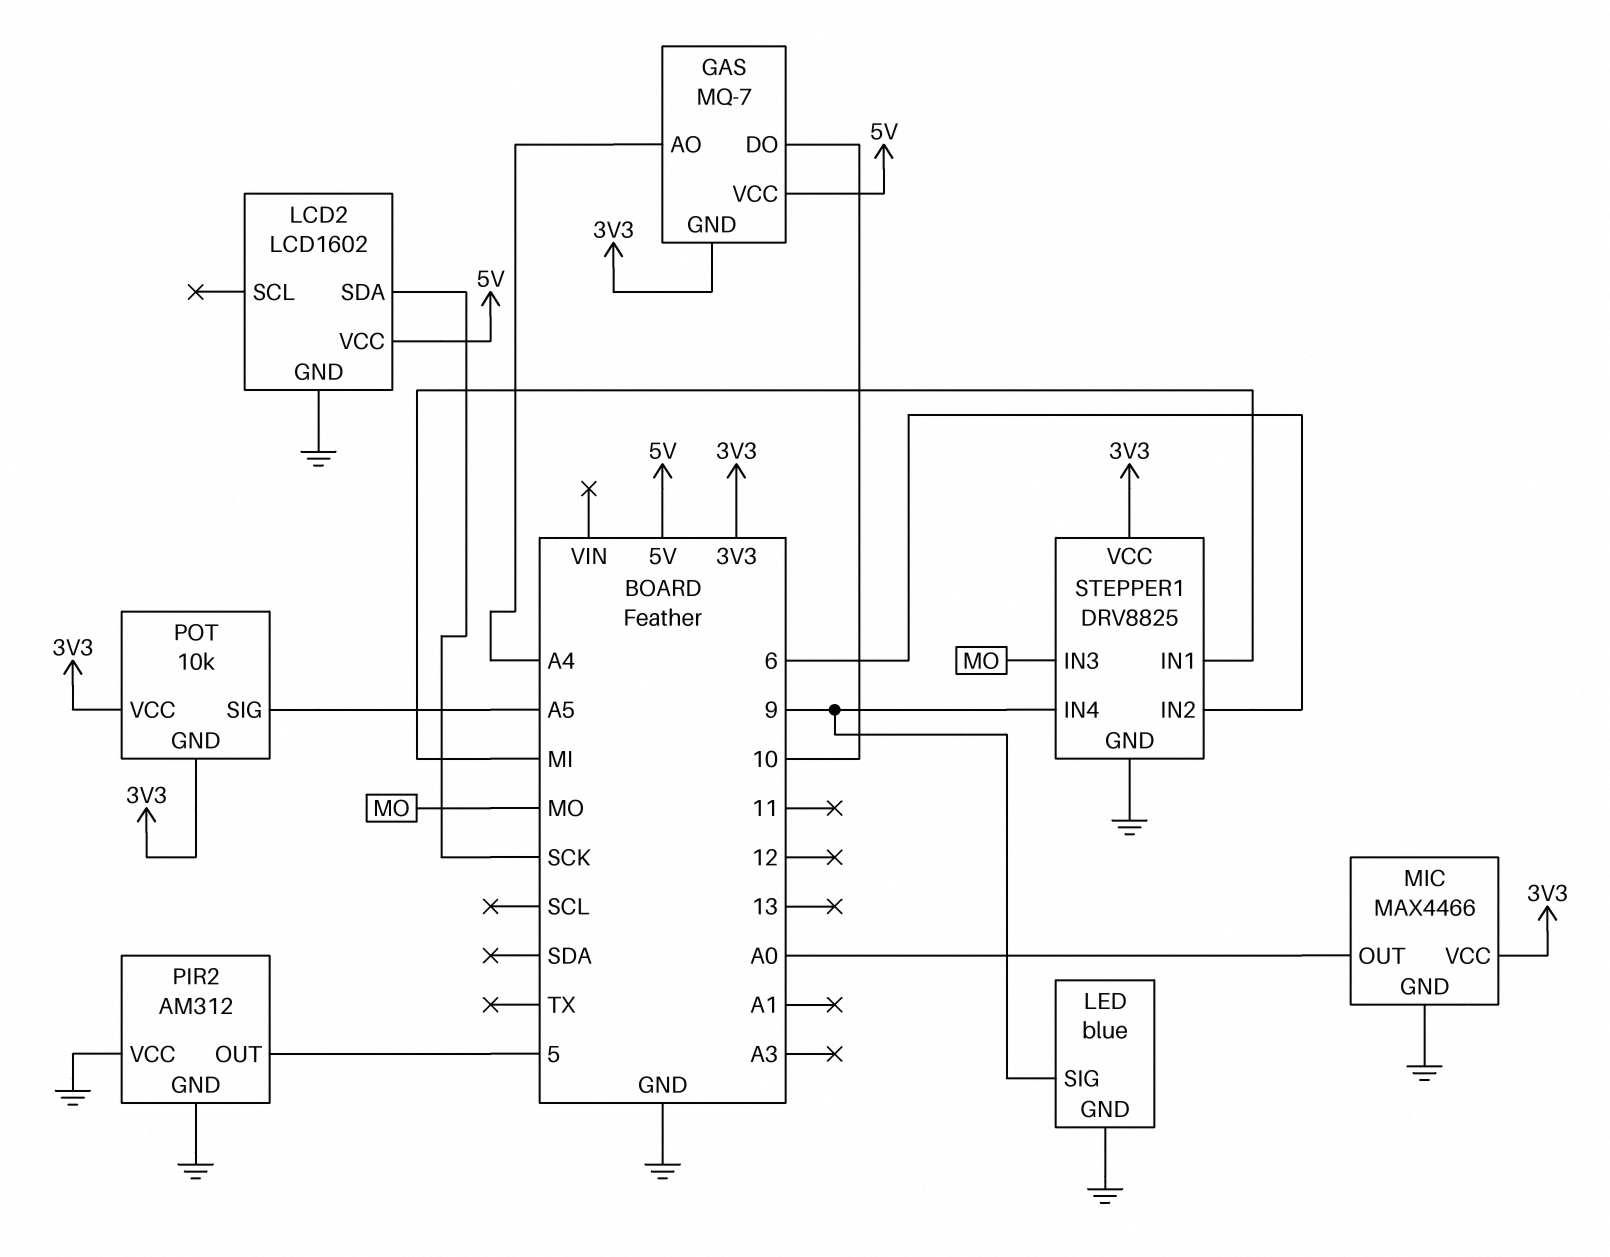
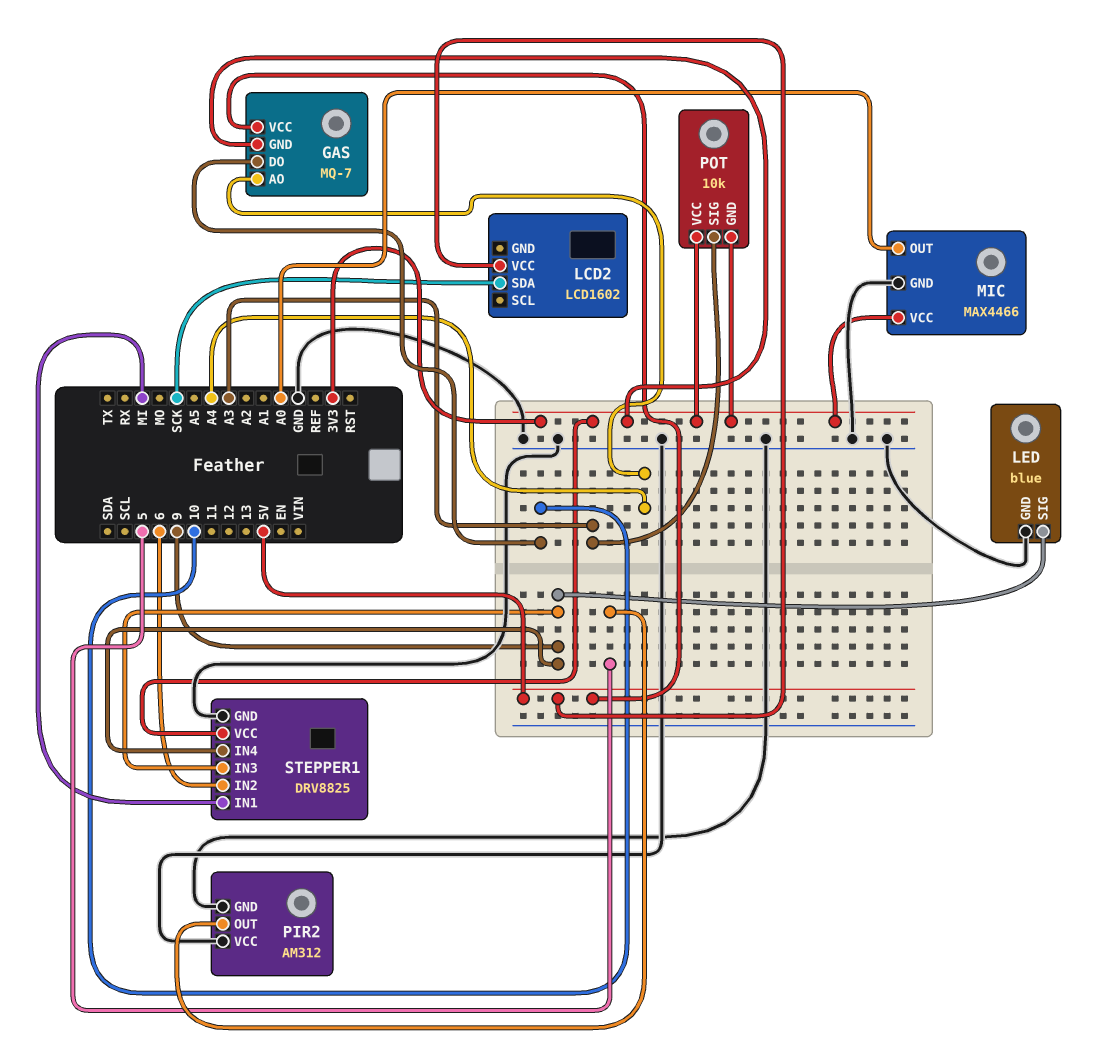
LCD2 pin GND: GND -> none
POT pin SIG: A5 -> A3
STEPPER1 pin IN3: MO -> 9

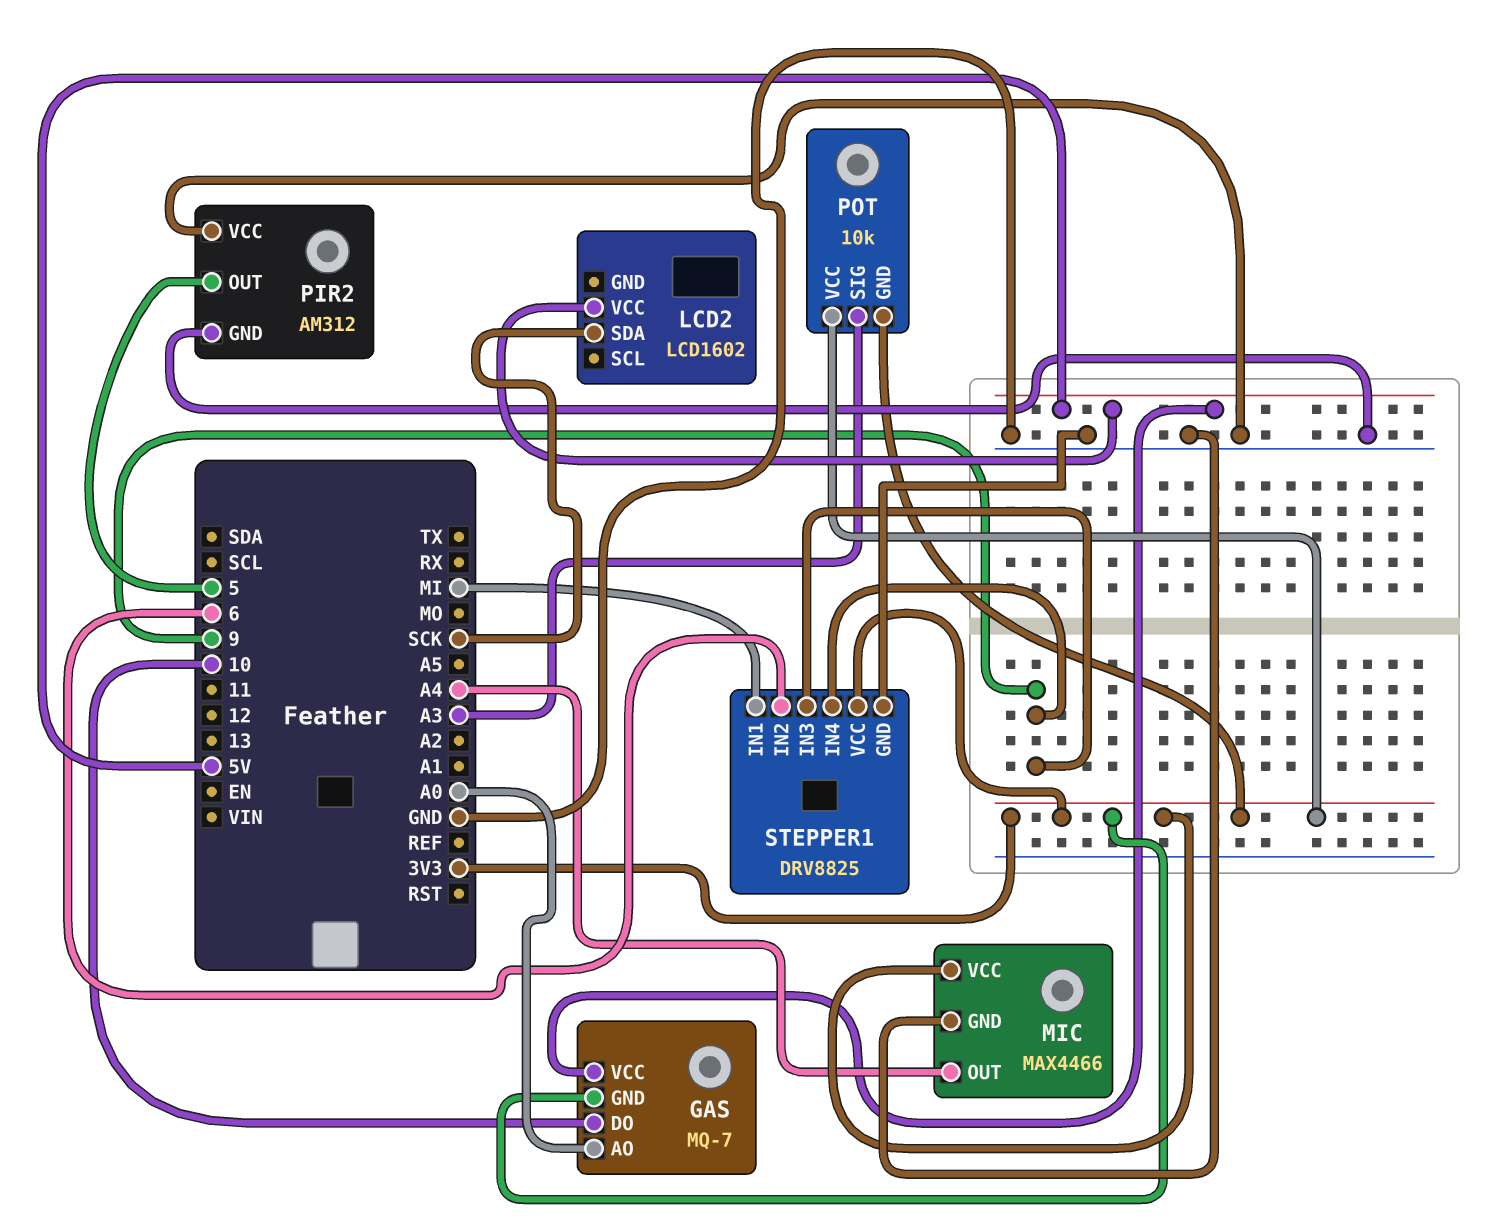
GAS pin AO: A4 -> A0
LED: blue -> none
LED pin GND: GND -> none
LED pin SIG: 9 -> none
MIC pin OUT: A0 -> A4

